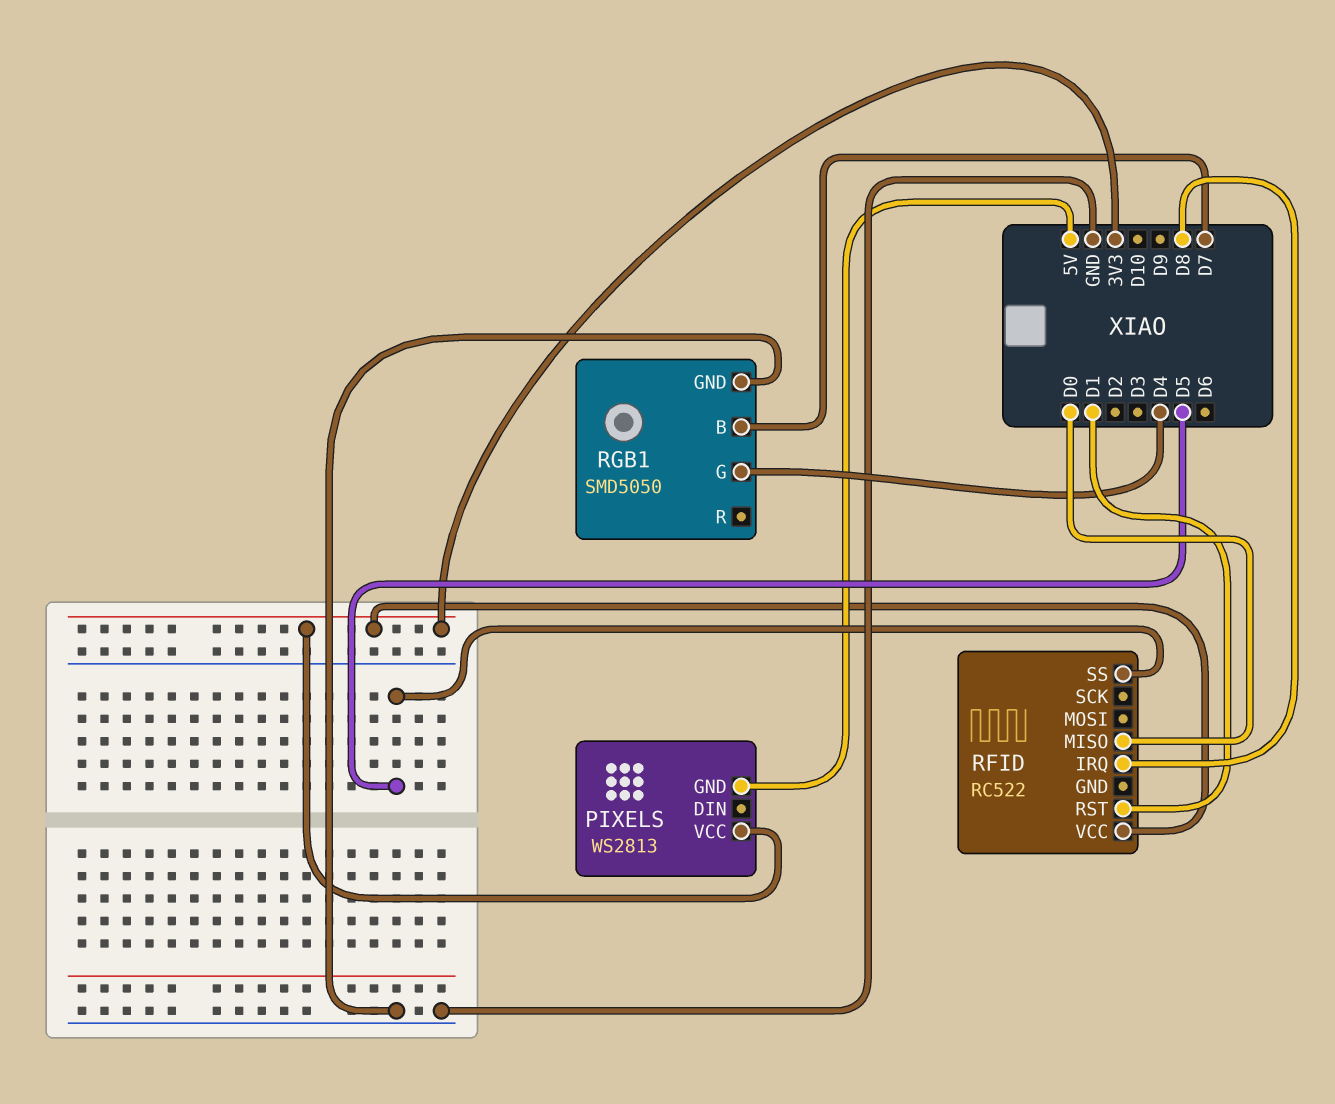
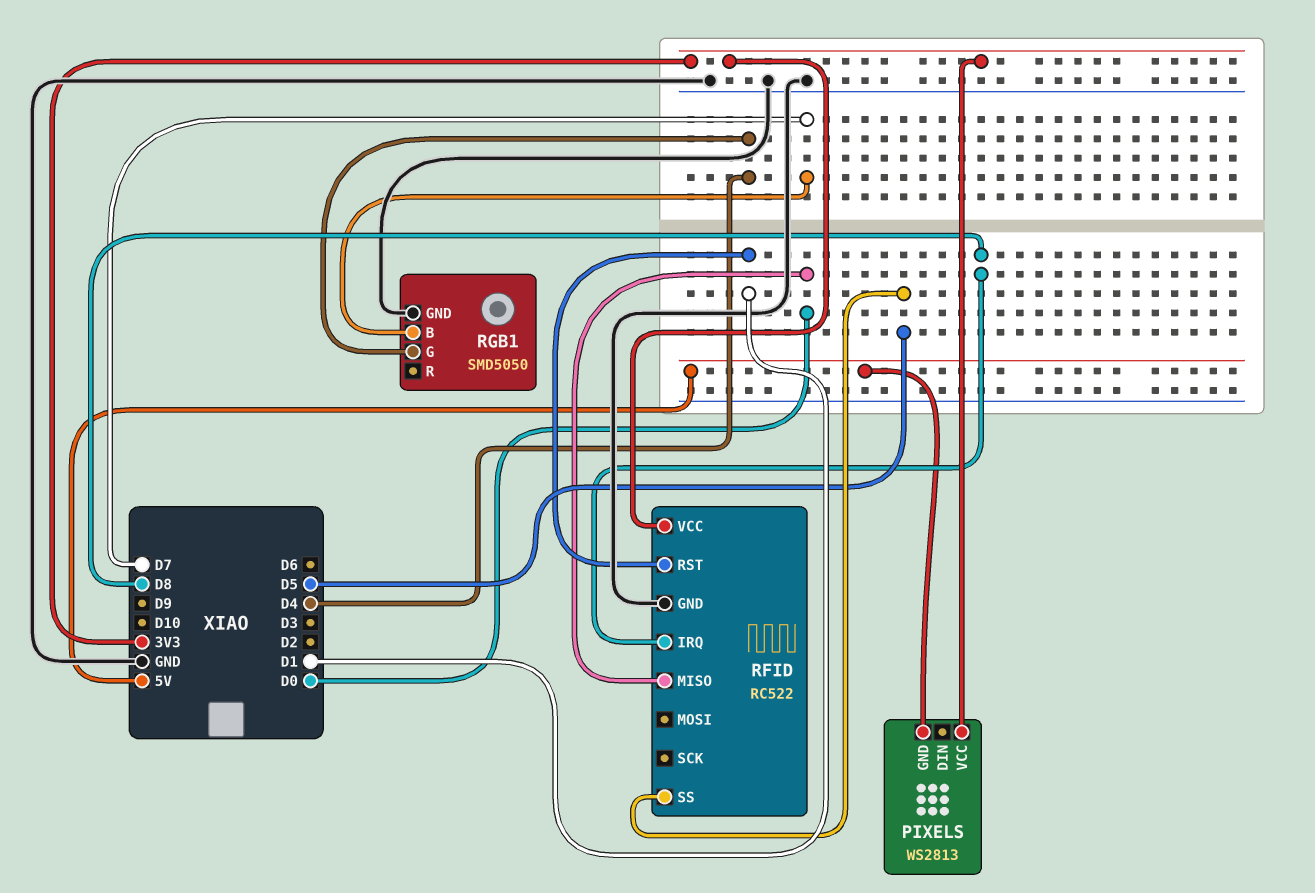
RFID pin GND: none -> GND

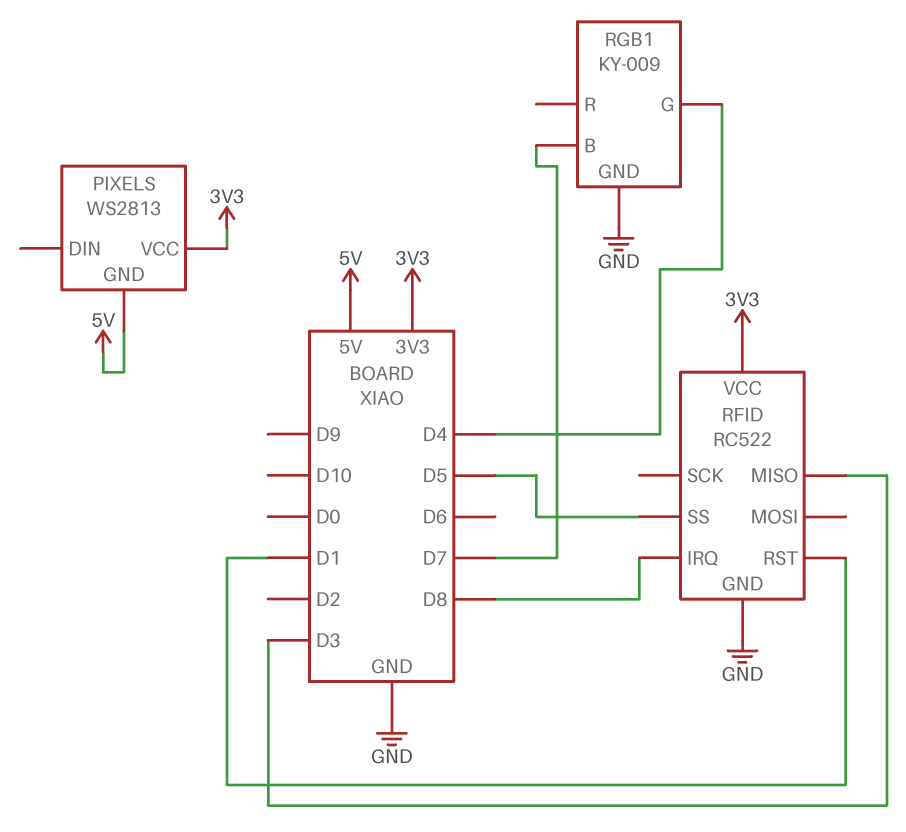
RFID pin MISO: D0 -> D3
RGB1: SMD5050 -> KY-009

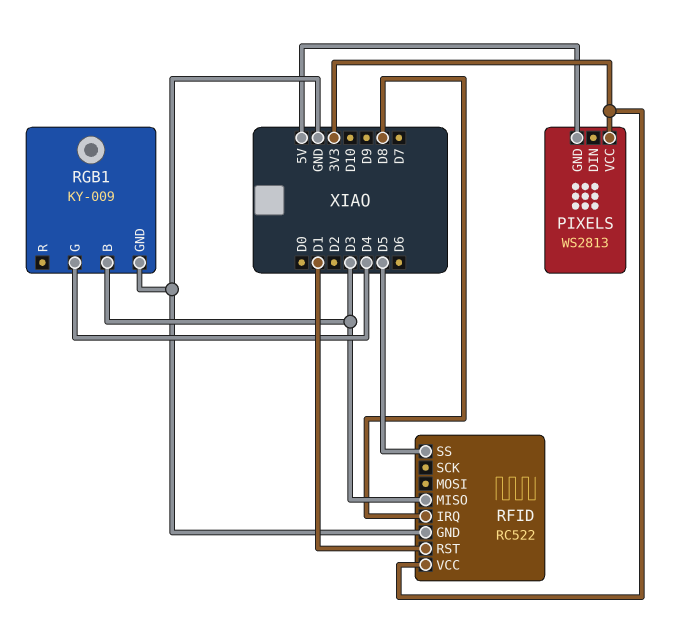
RGB1 pin B: D7 -> D3

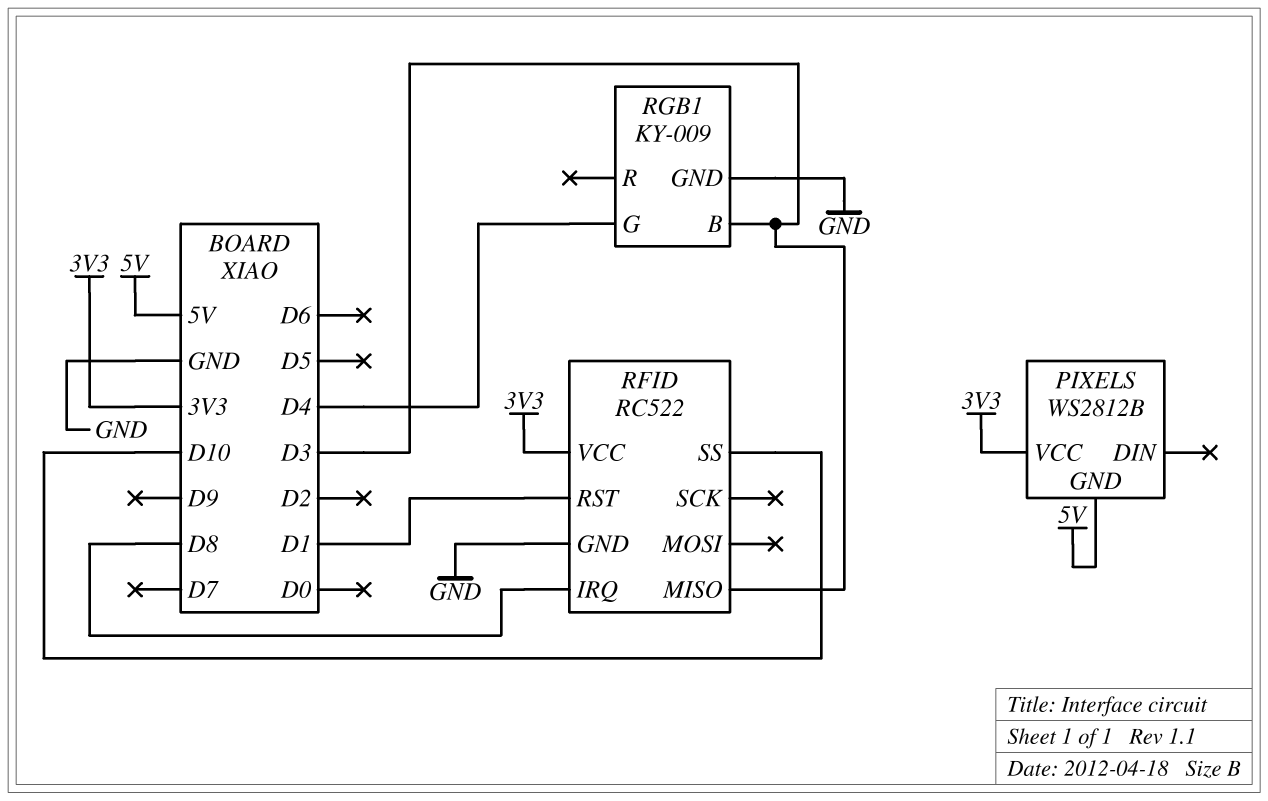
PIXELS: WS2813 -> WS2812B
RFID pin SS: D5 -> D10

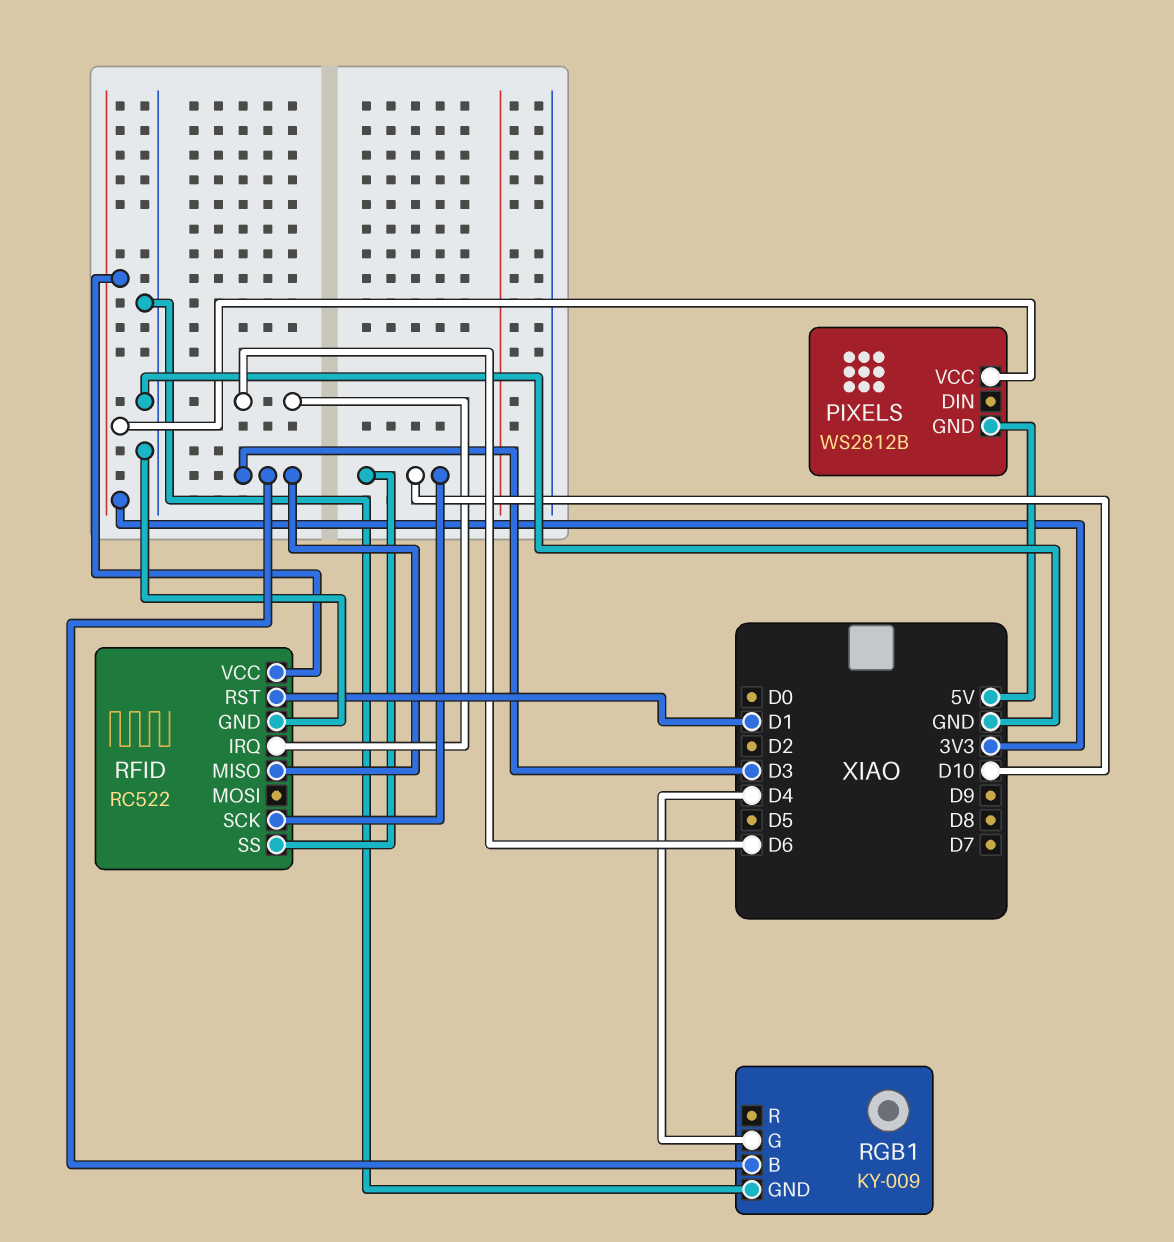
RFID pin IRQ: D8 -> D6
RFID pin SCK: none -> D10

